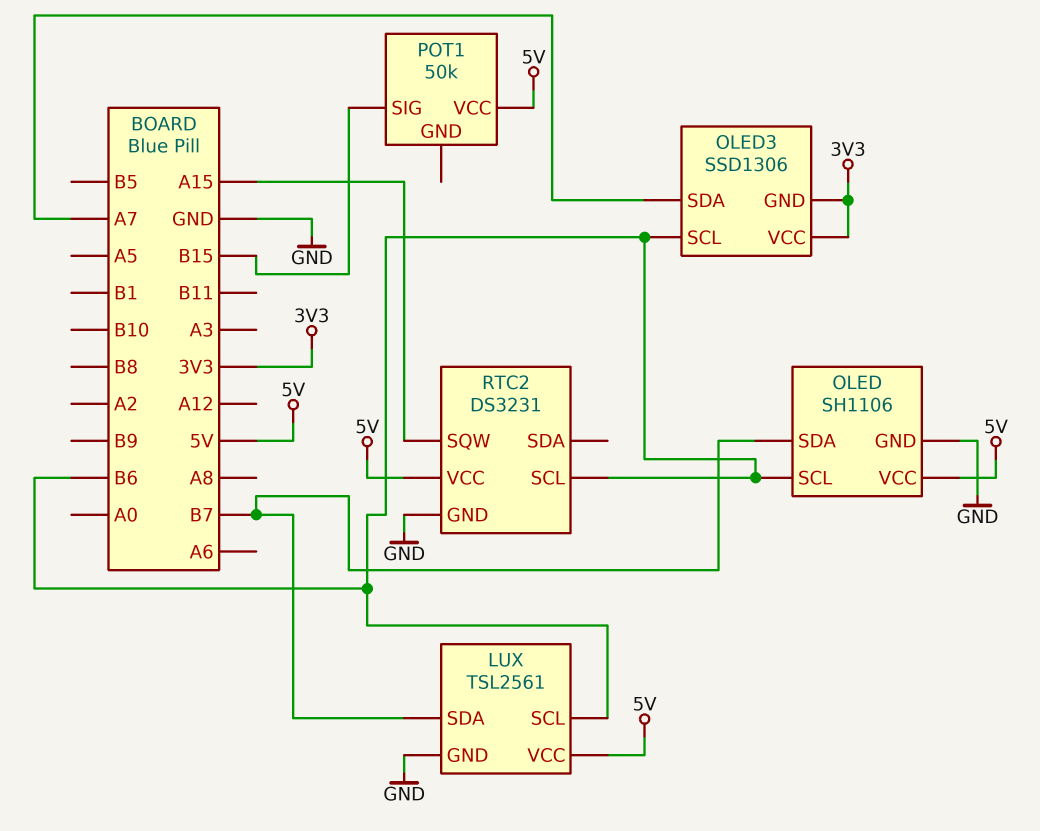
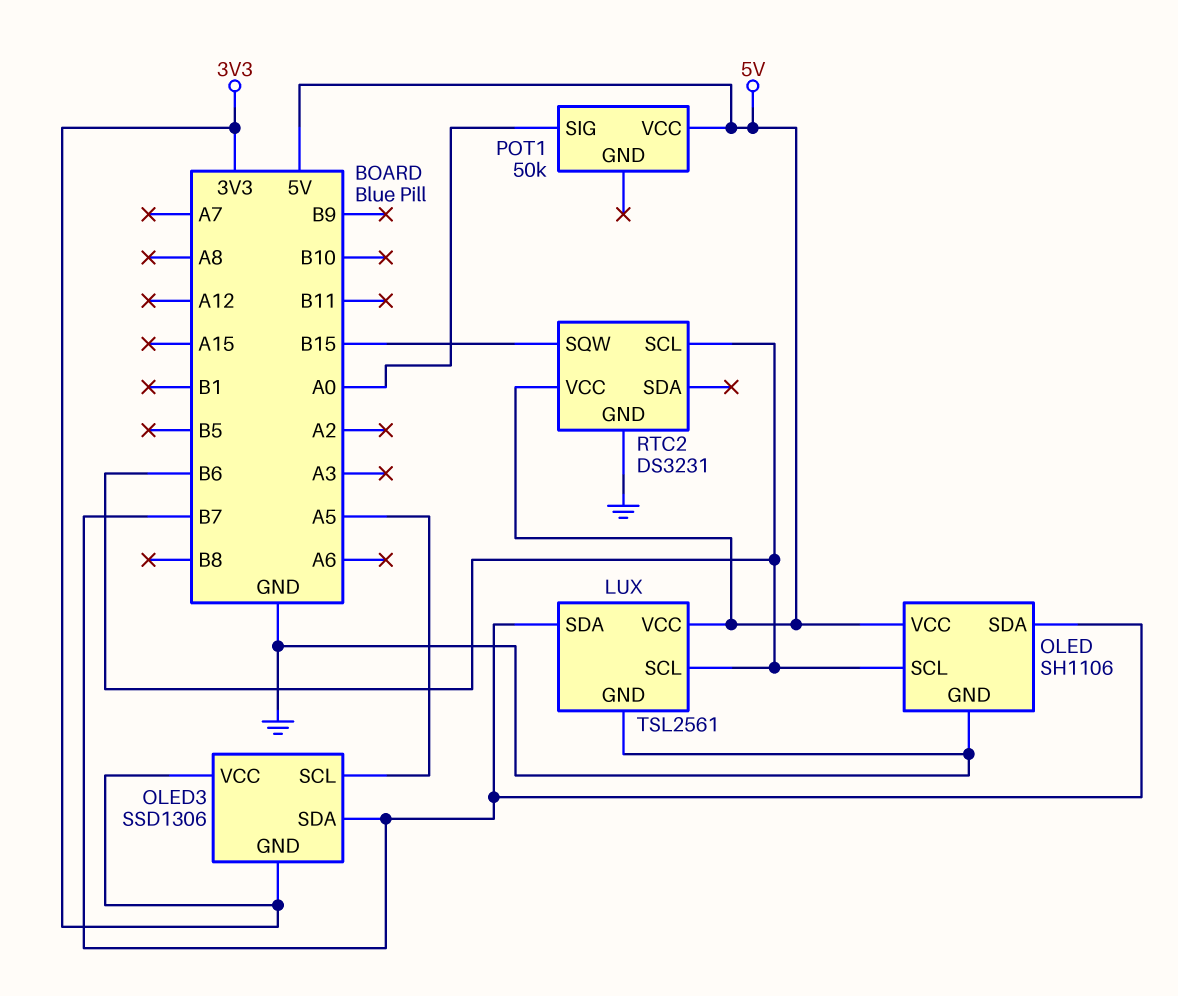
OLED3 pin SCL: B6 -> A5
OLED3 pin SDA: A7 -> B7
POT1 pin SIG: B15 -> A0
RTC2 pin SQW: A15 -> B15

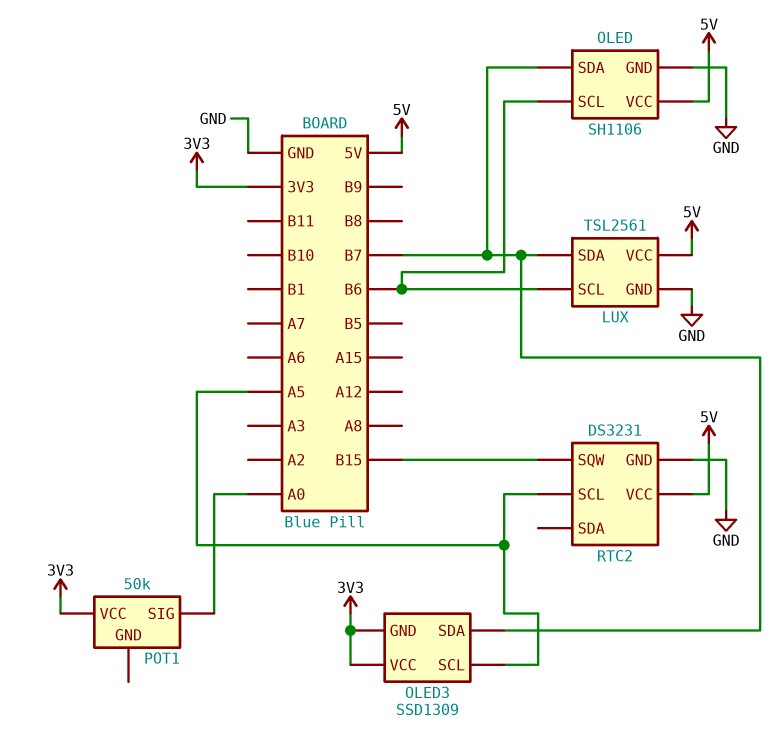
OLED3: SSD1306 -> SSD1309
POT1 pin VCC: 5V -> 3V3
RTC2 pin SCL: B6 -> A5

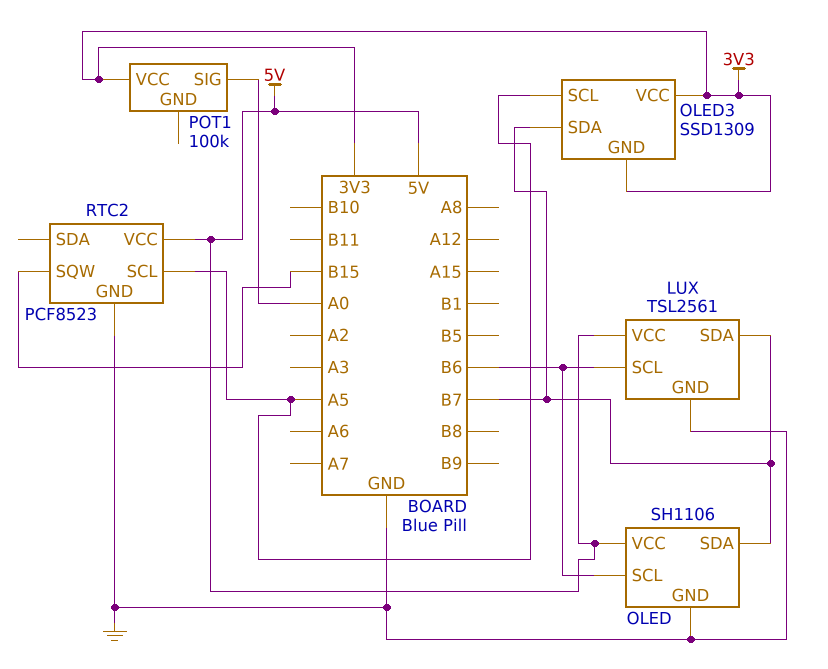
POT1: 50k -> 100k
RTC2: DS3231 -> PCF8523

